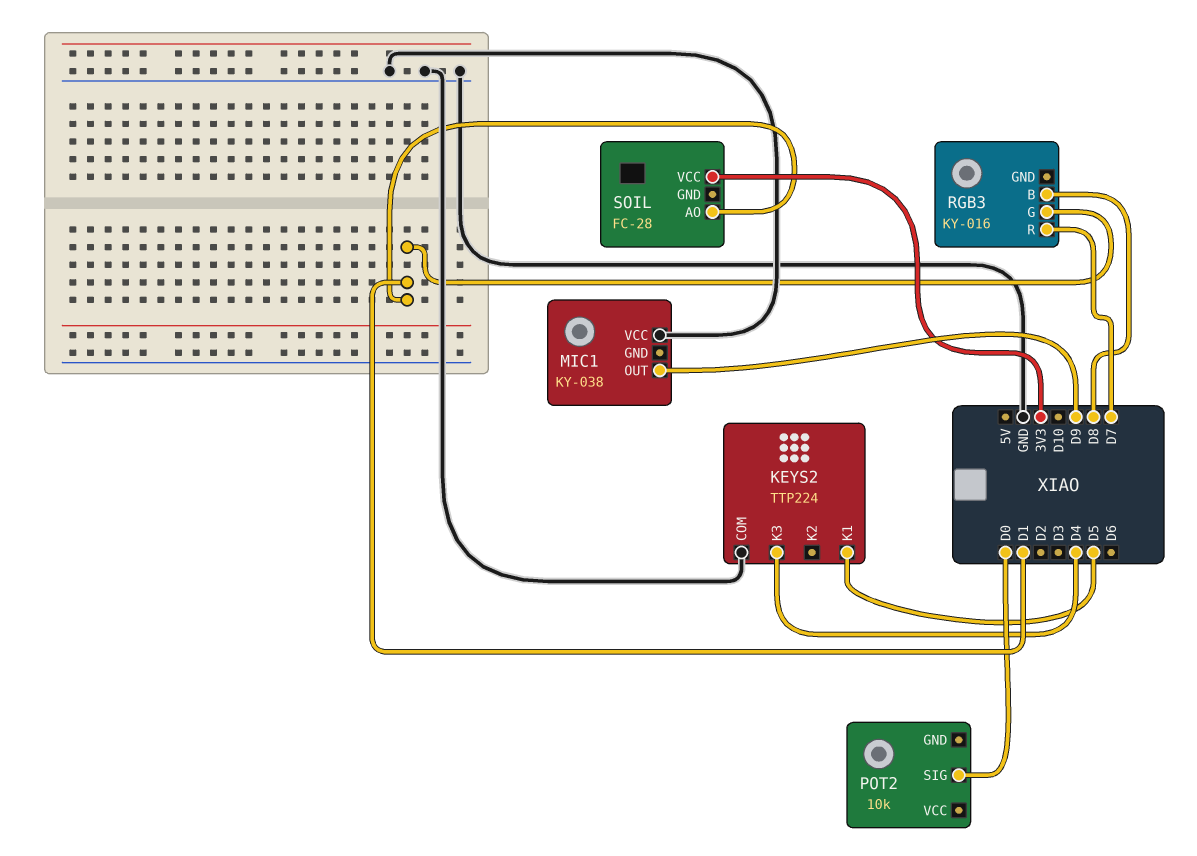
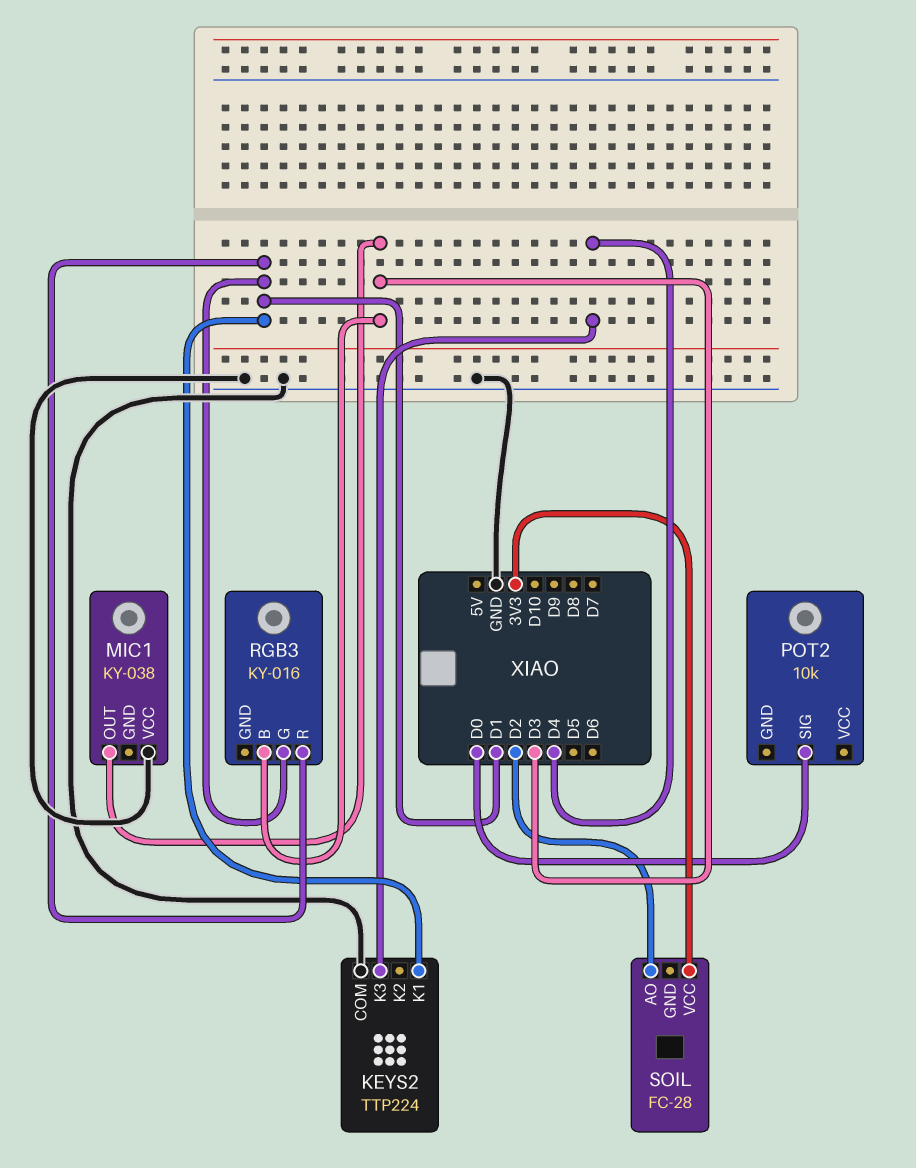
KEYS2 pin K1: D5 -> D1
MIC1 pin OUT: D9 -> D3
RGB3 pin B: D8 -> D3
RGB3 pin R: D7 -> D1
SOIL pin AO: D1 -> D2

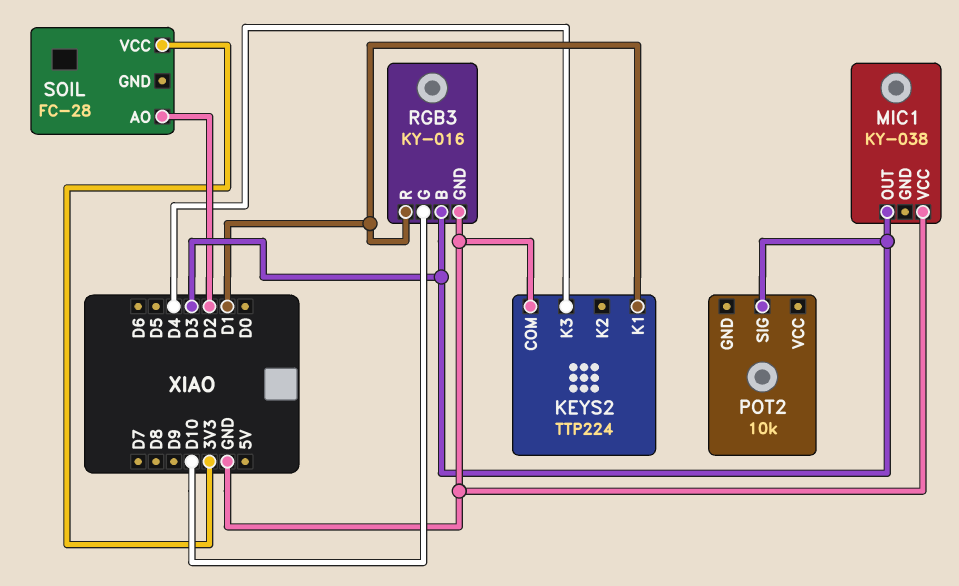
POT2 pin SIG: D0 -> D3
RGB3 pin G: D1 -> D10
RGB3 pin GND: none -> GND

